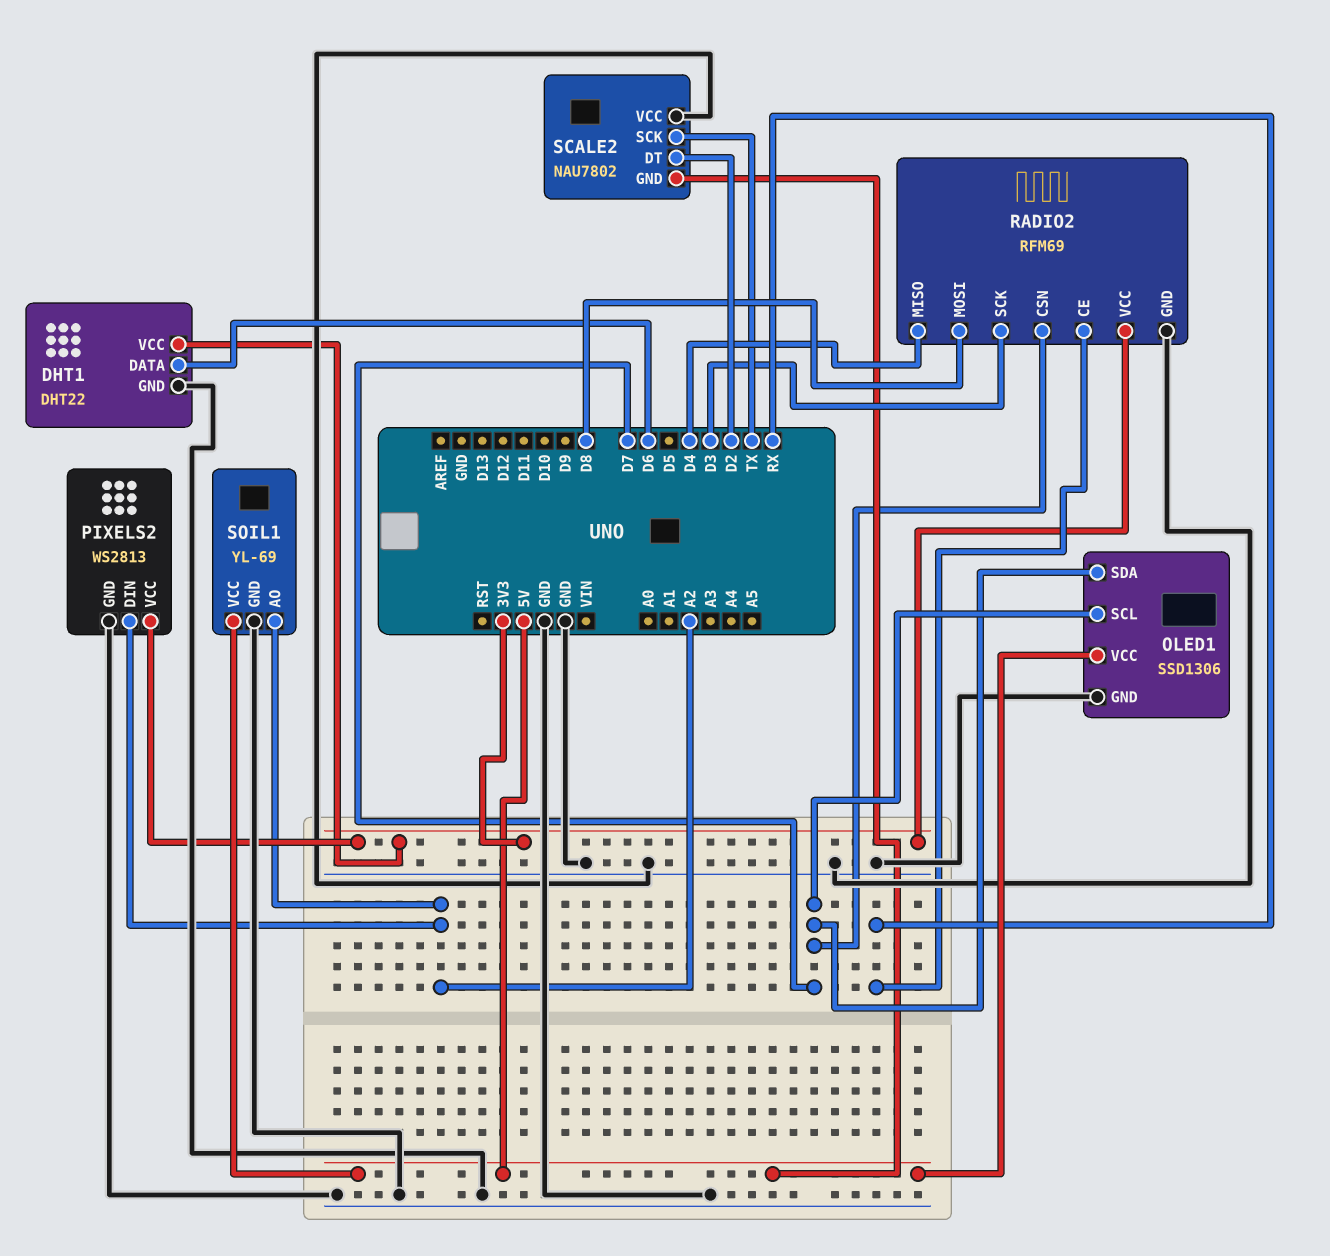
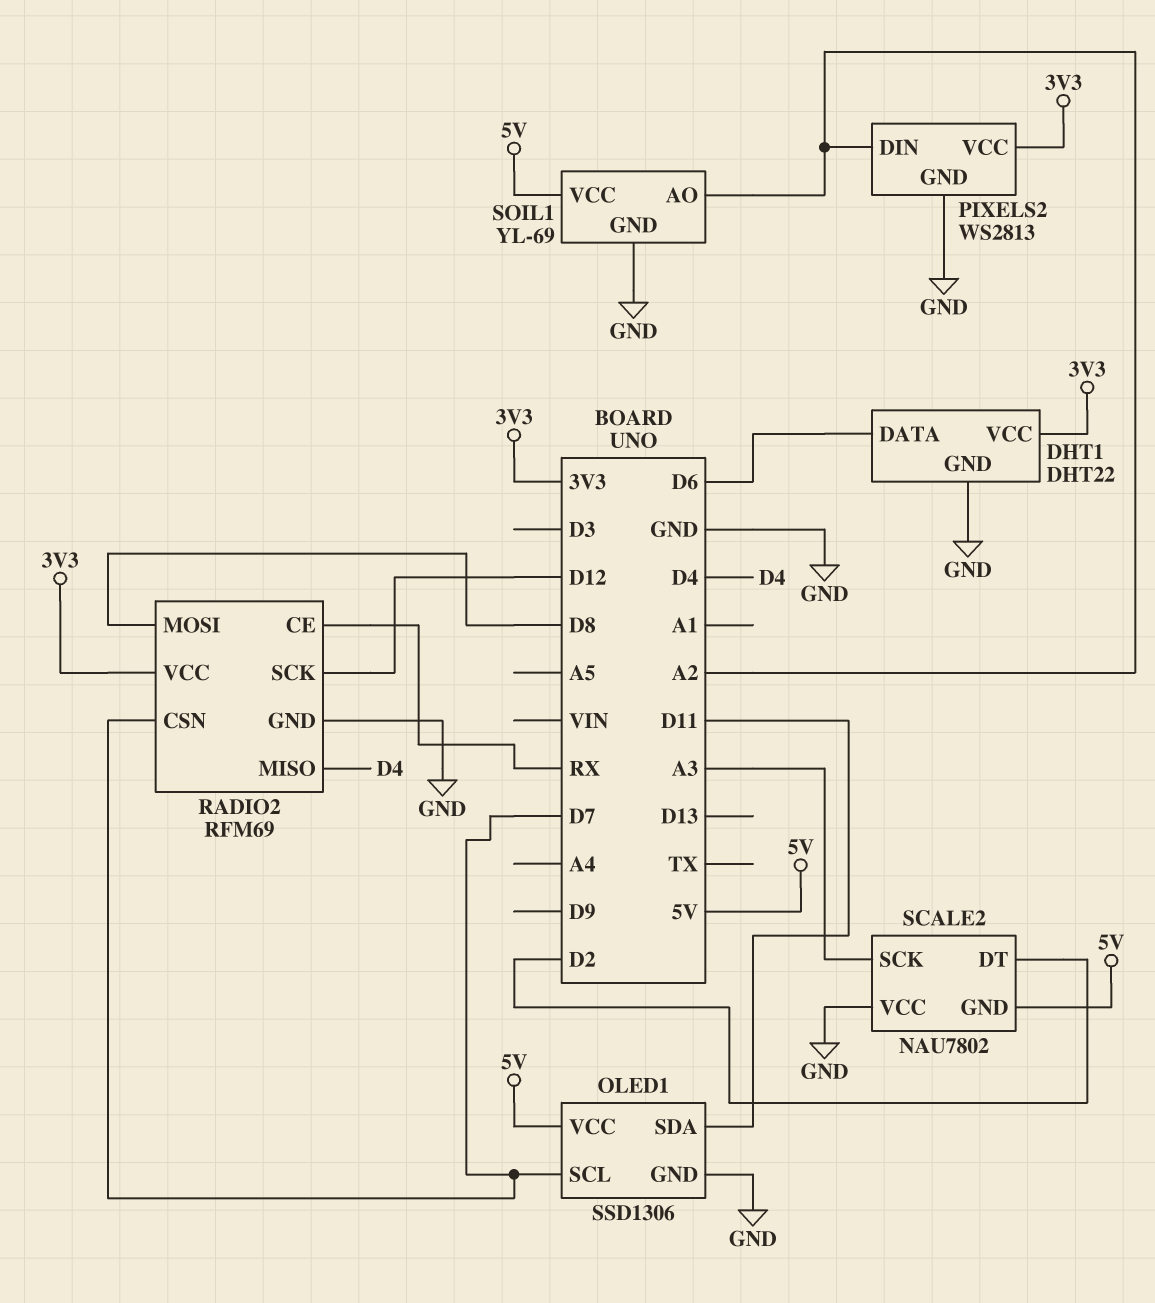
OLED1 pin SDA: D7 -> D11
RADIO2 pin SCK: D3 -> D12
SCALE2 pin SCK: TX -> A3

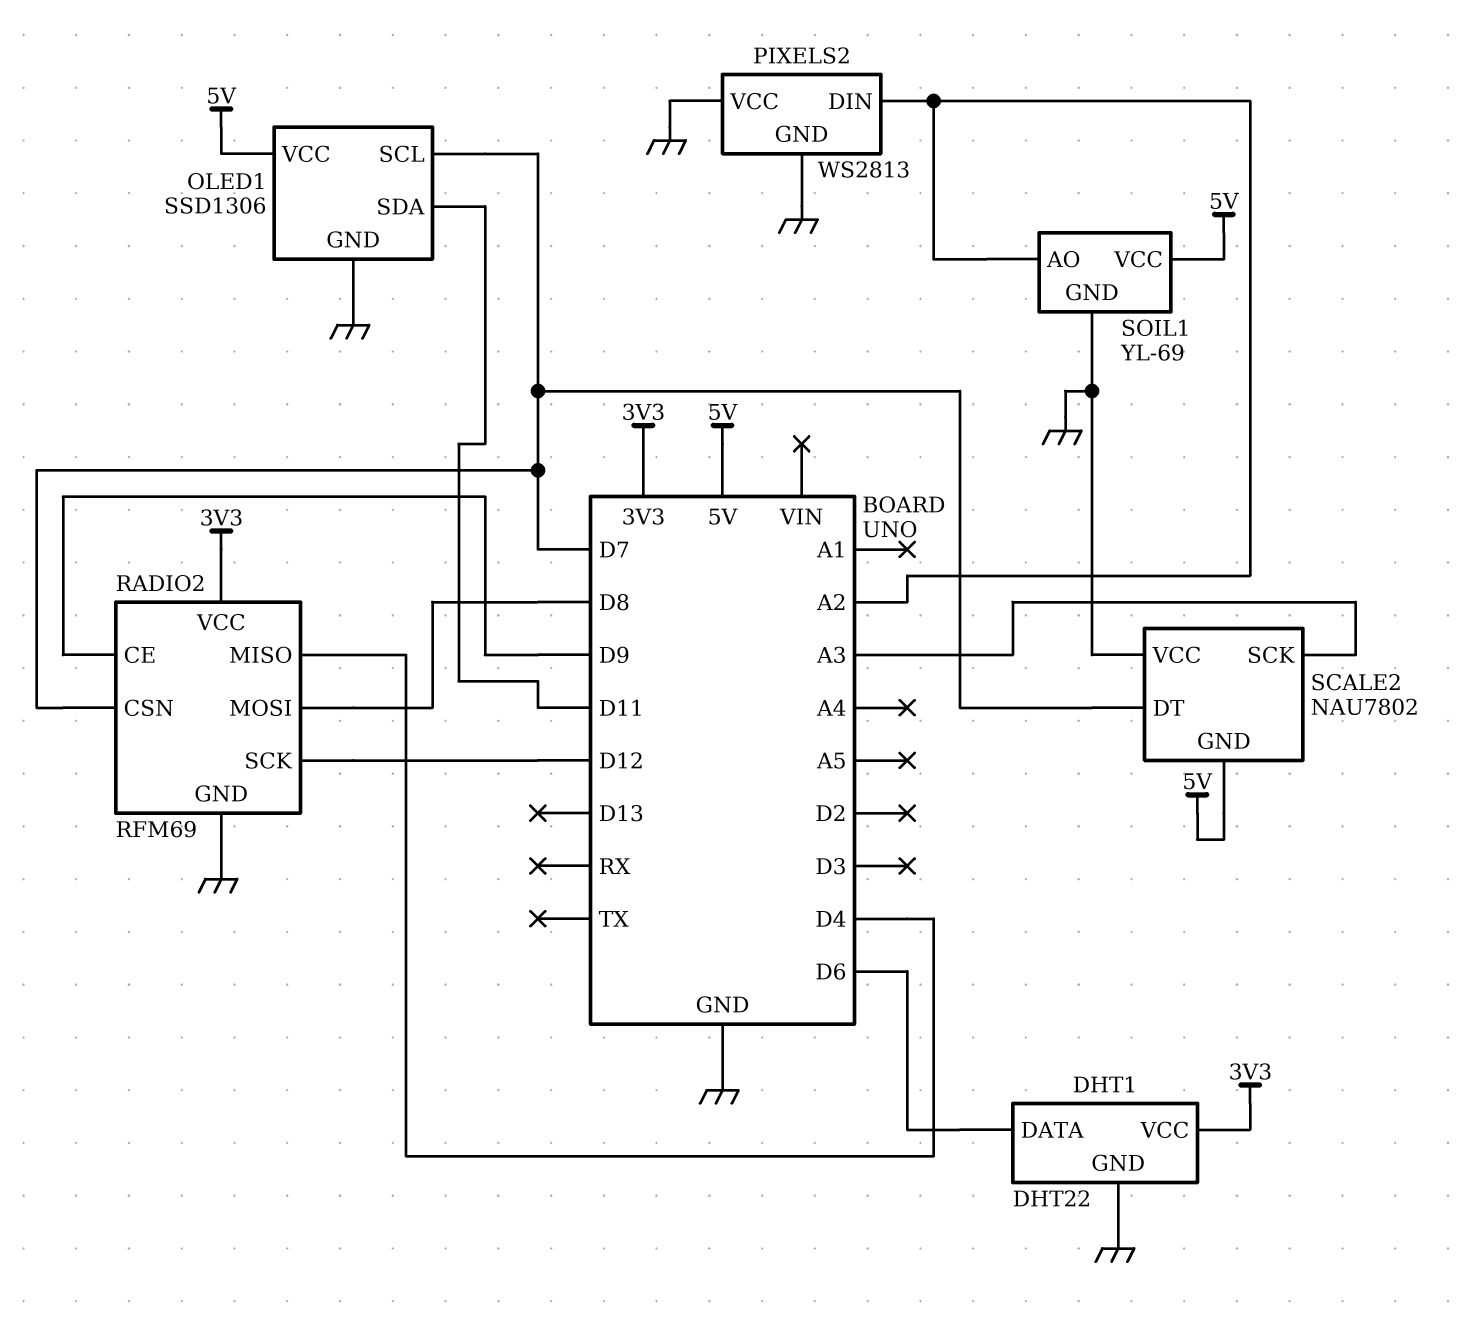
PIXELS2 pin VCC: 3V3 -> GND
RADIO2 pin CE: RX -> D9
SCALE2 pin DT: D2 -> D7

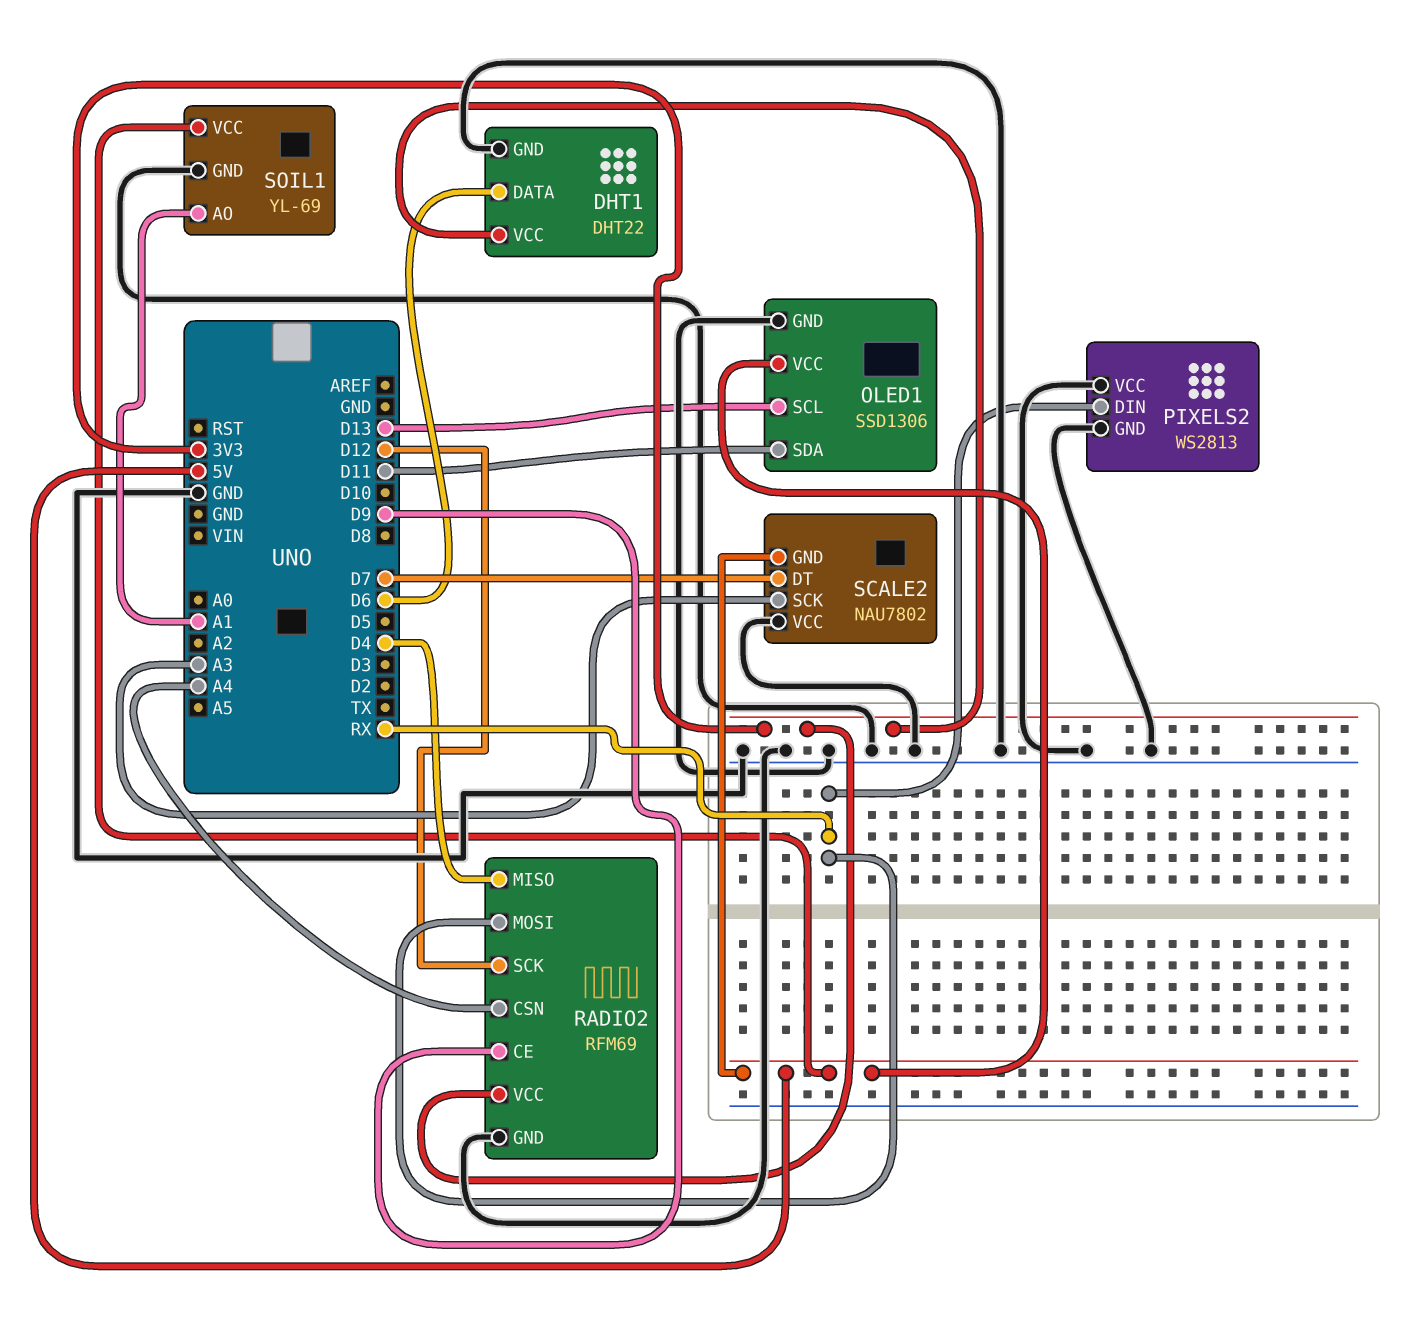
OLED1 pin SCL: D7 -> D13
PIXELS2 pin DIN: A2 -> RX
RADIO2 pin CSN: D7 -> A4
RADIO2 pin MOSI: D8 -> RX
SOIL1 pin AO: A2 -> A1

